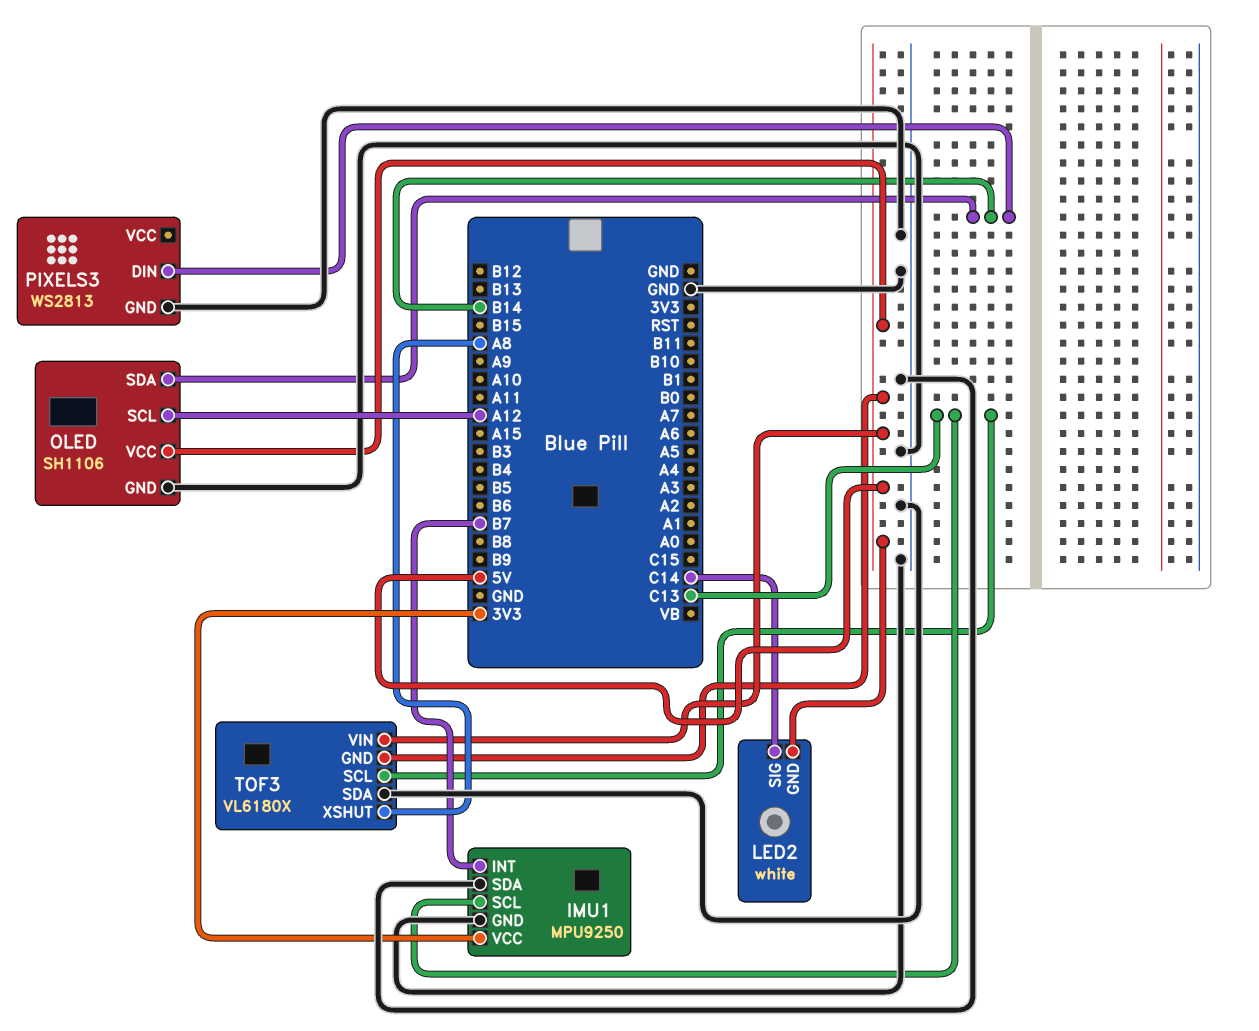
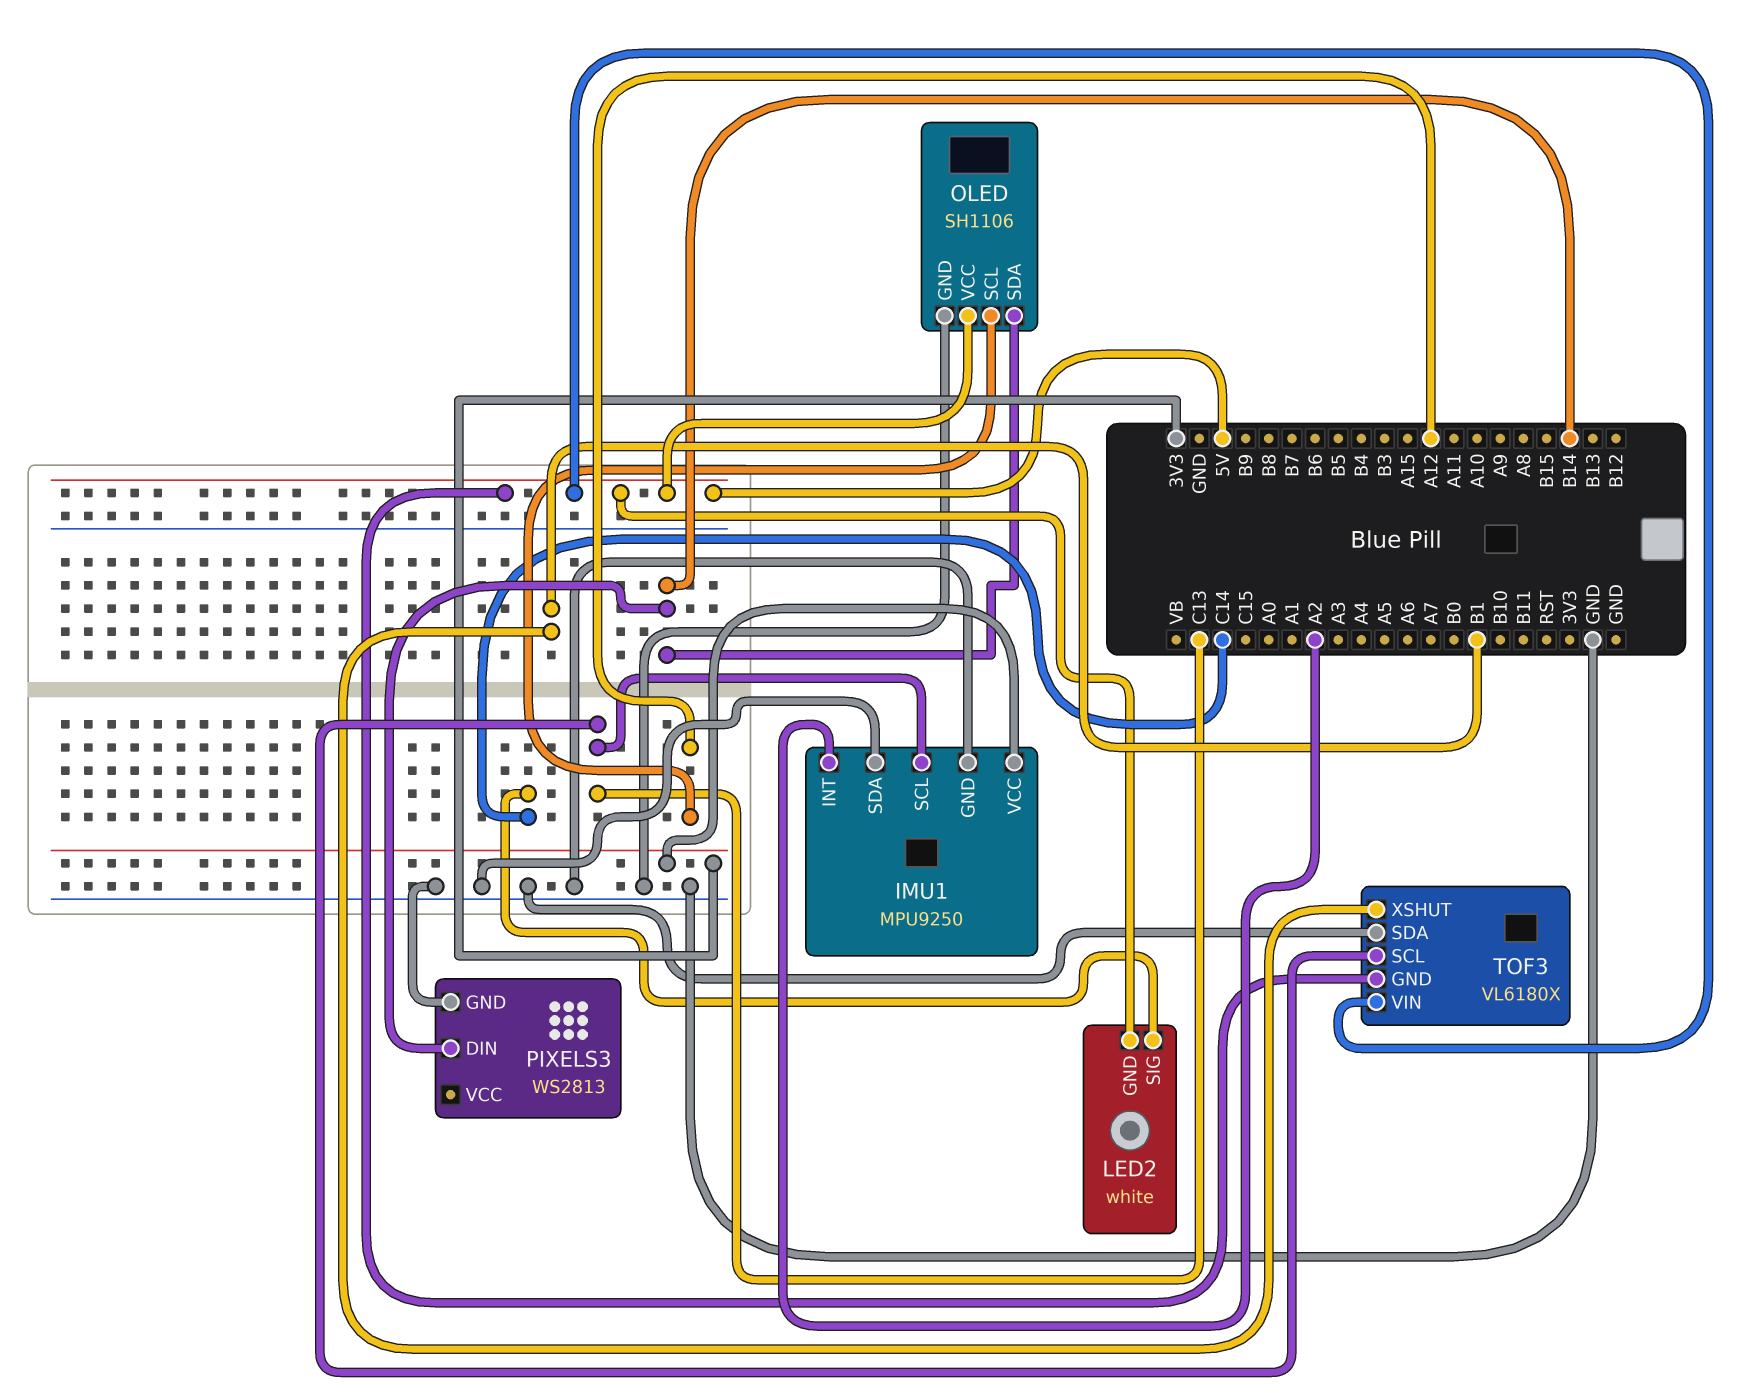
IMU1 pin INT: B7 -> A2
TOF3 pin XSHUT: A8 -> B1

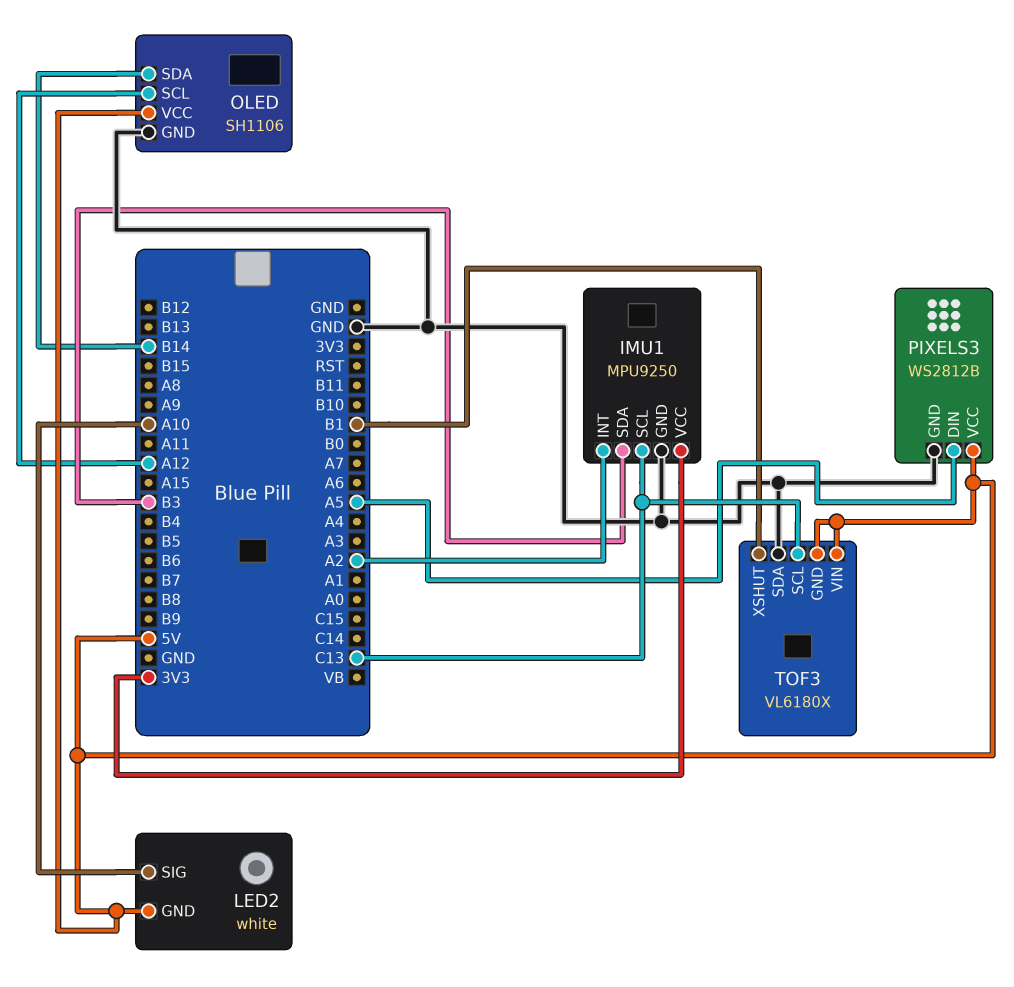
IMU1 pin SDA: GND -> B3
LED2 pin SIG: C14 -> A10
PIXELS3: WS2813 -> WS2812B
PIXELS3 pin DIN: B14 -> A5
PIXELS3 pin VCC: none -> 5V

